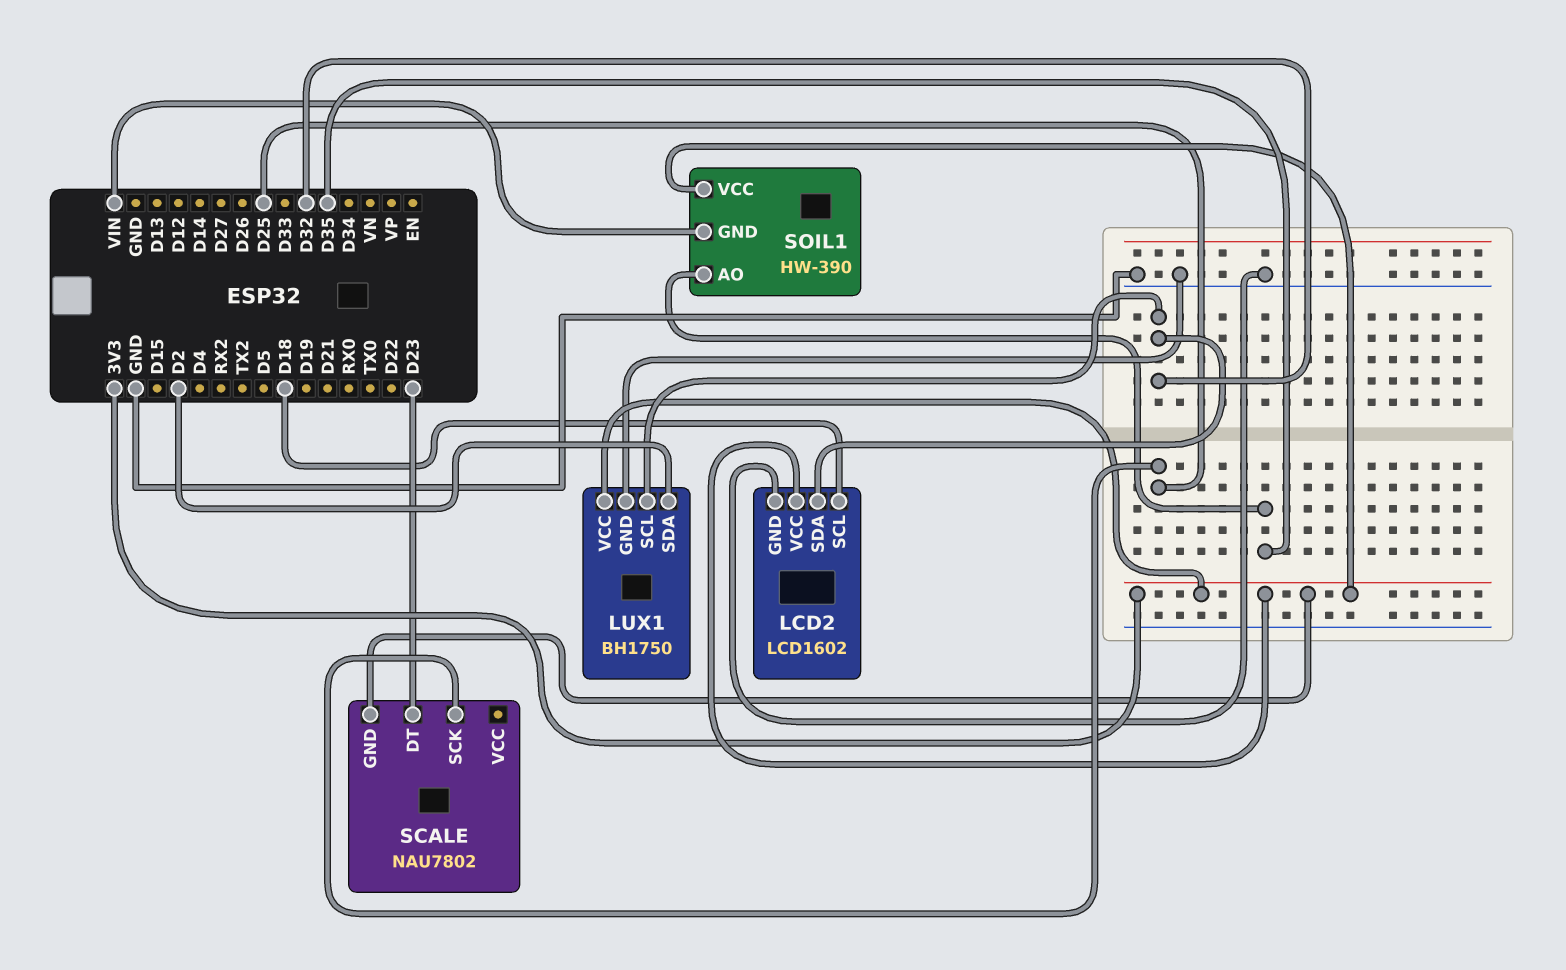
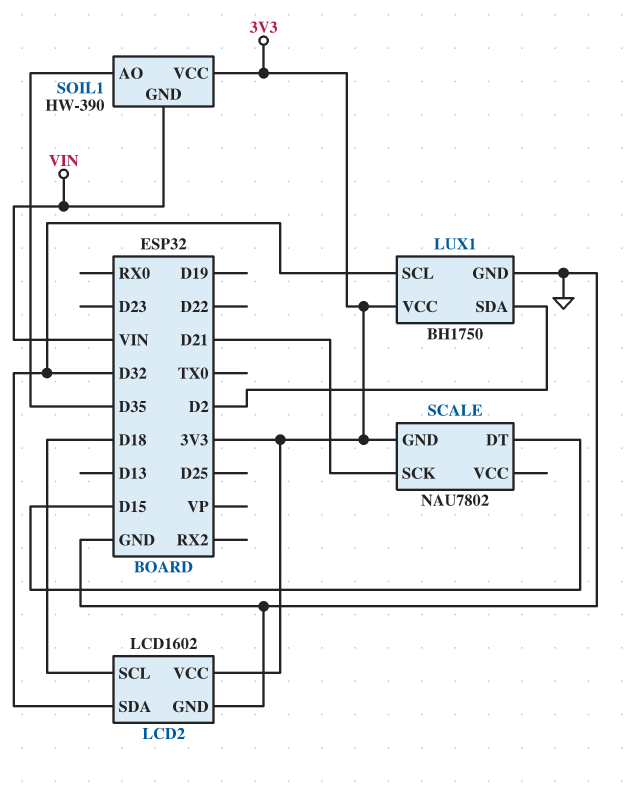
SCALE pin DT: D23 -> D15
SCALE pin SCK: D25 -> D21

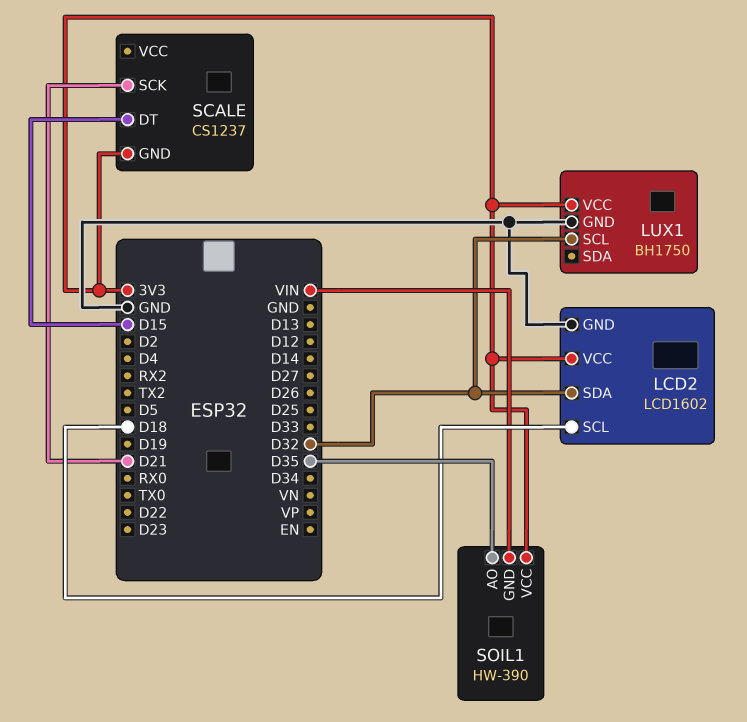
LUX1 pin SDA: D2 -> none
SCALE: NAU7802 -> CS1237

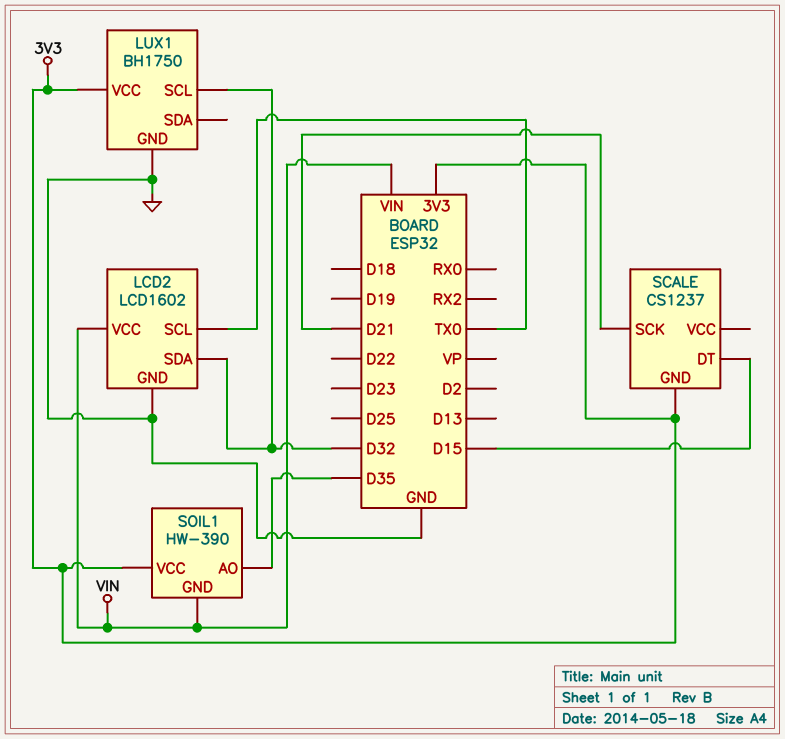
LCD2 pin SCL: D18 -> TX0
LCD2 pin VCC: 3V3 -> VIN

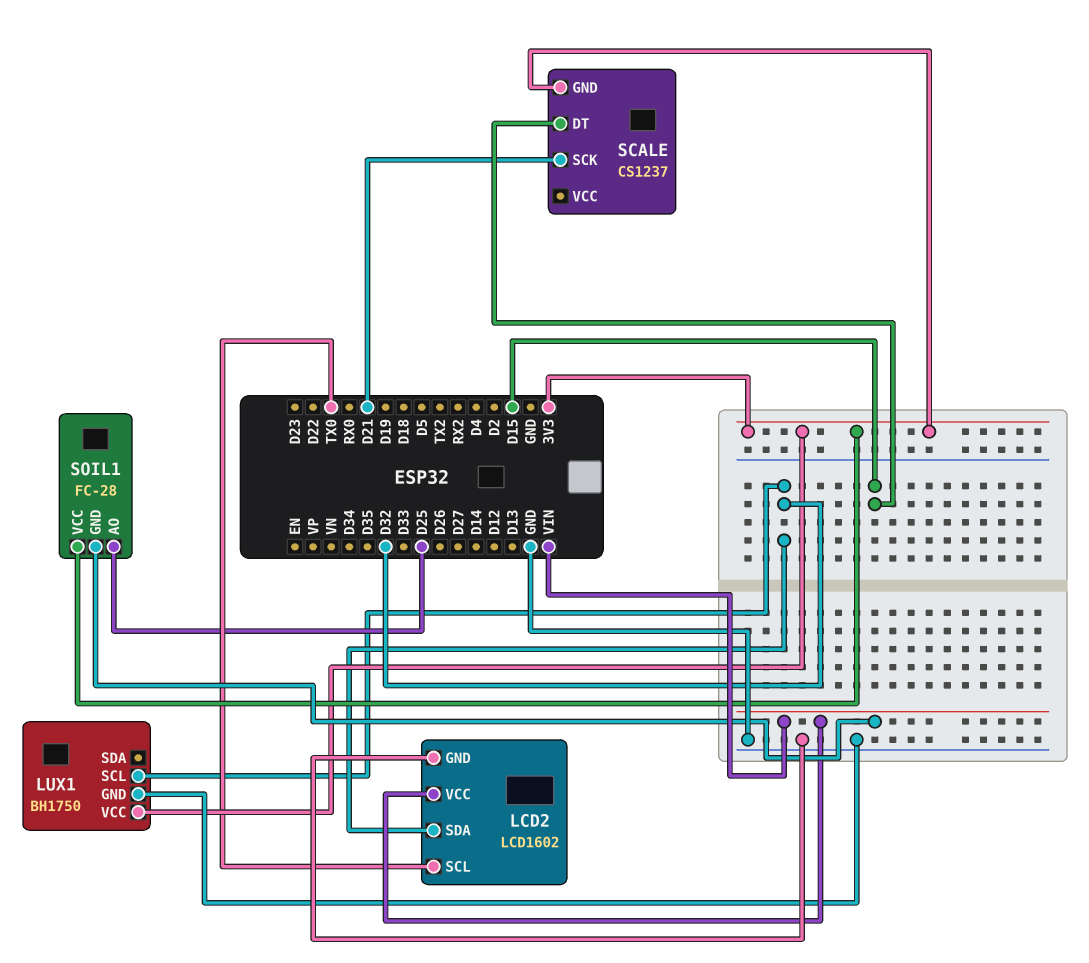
SOIL1: HW-390 -> FC-28
SOIL1 pin AO: D35 -> D25

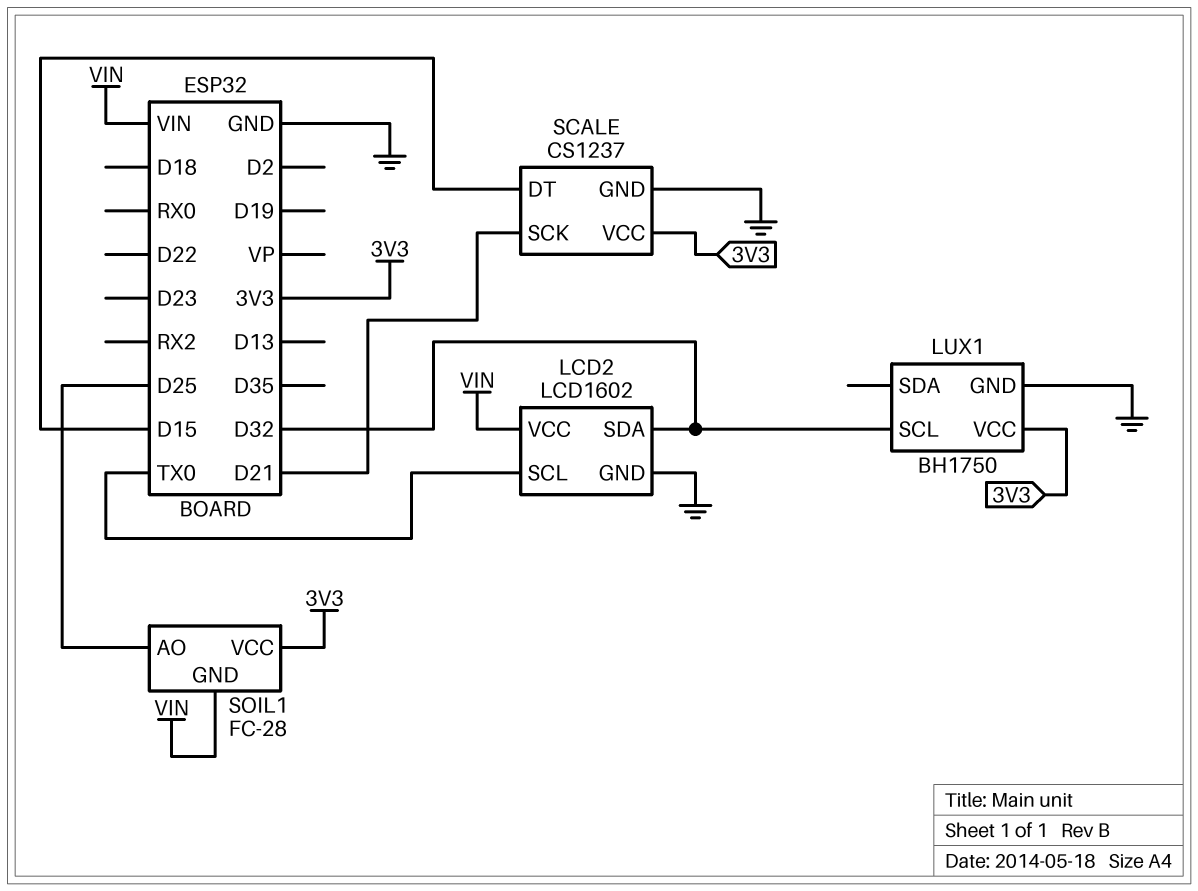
SCALE pin GND: 3V3 -> GND
SCALE pin VCC: none -> 3V3

